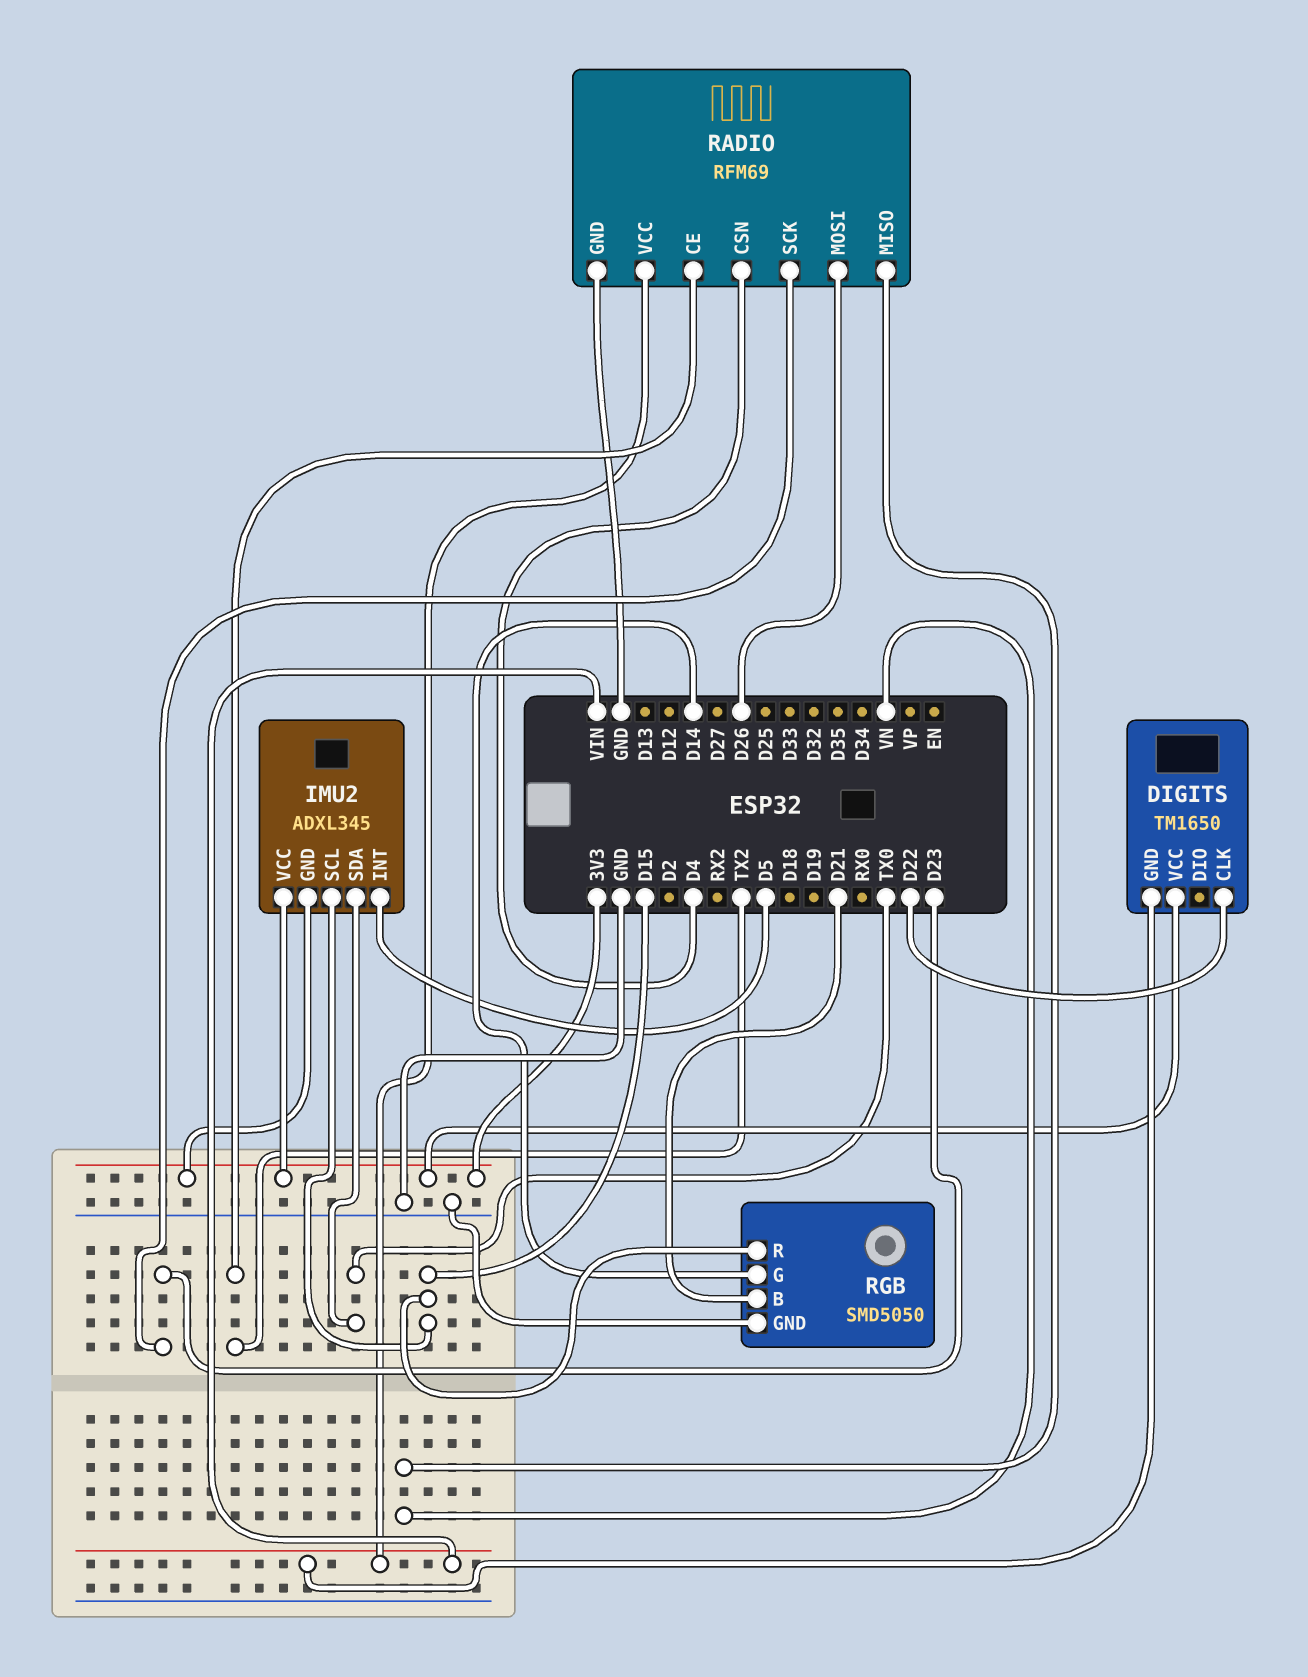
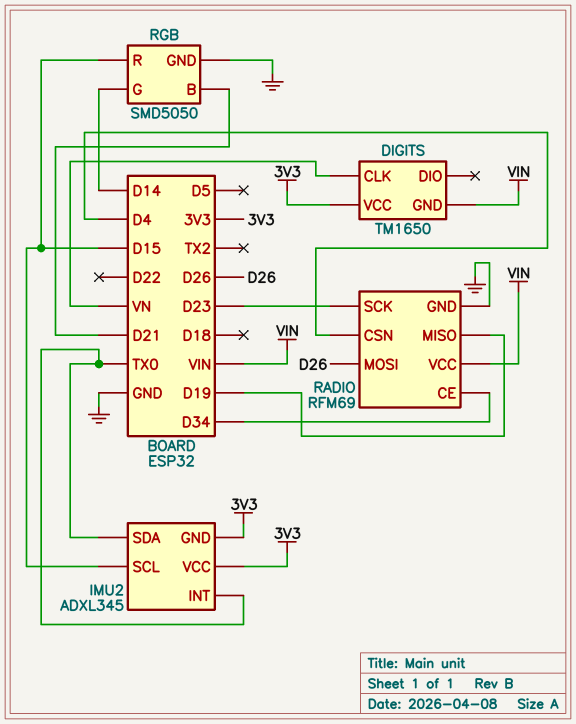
DIGITS pin CLK: D22 -> VN
IMU2 pin INT: D5 -> TX0
RADIO pin CE: TX2 -> D34
RADIO pin MISO: VN -> D19

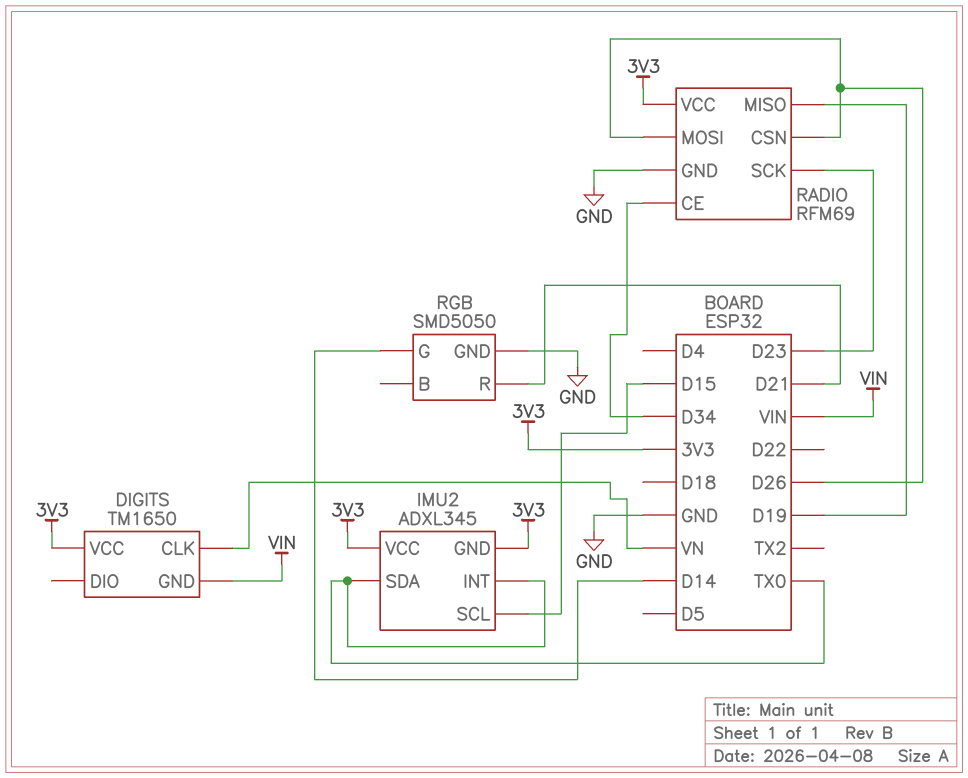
RADIO pin CSN: D4 -> D26
RADIO pin VCC: VIN -> 3V3
RGB pin B: D21 -> none
RGB pin R: D15 -> D21

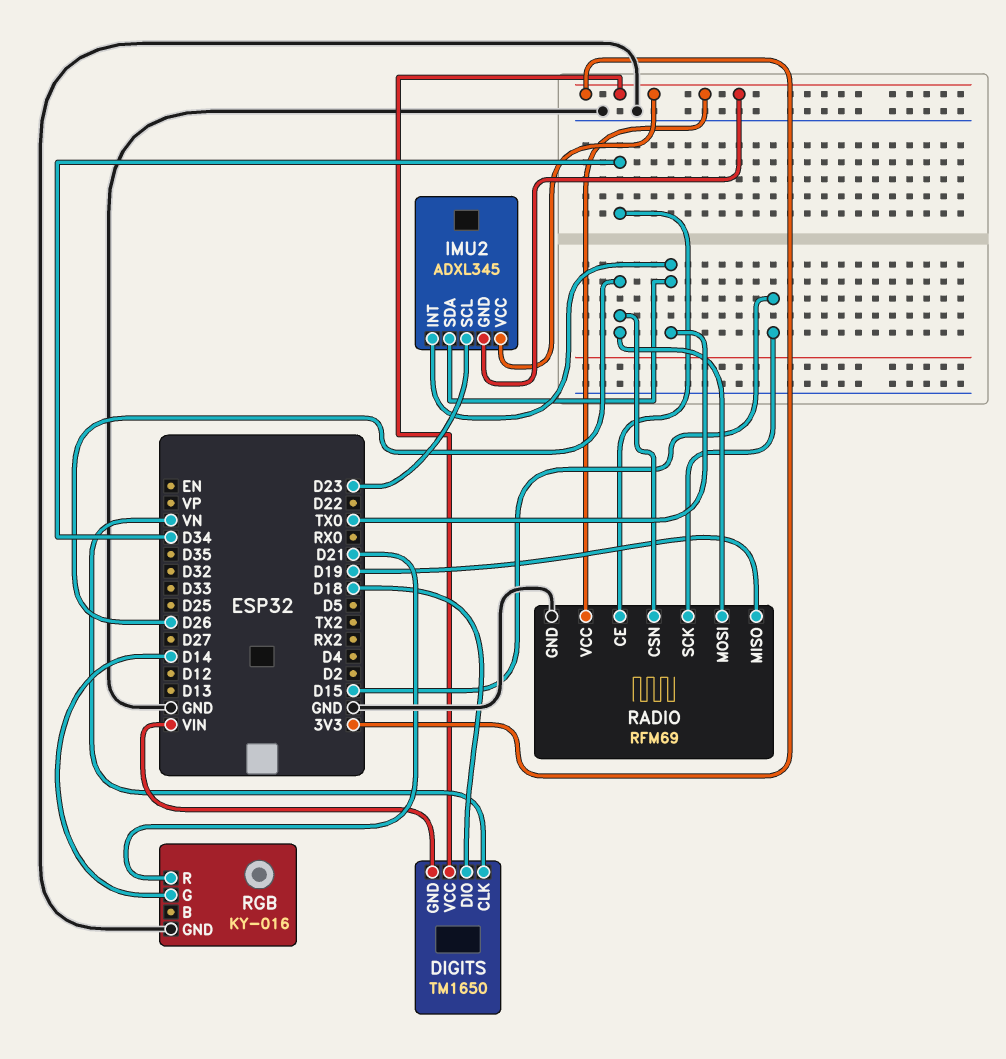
DIGITS pin DIO: none -> D18
IMU2 pin SCL: D15 -> D23
RADIO pin SCK: D23 -> D15
RGB: SMD5050 -> KY-016

